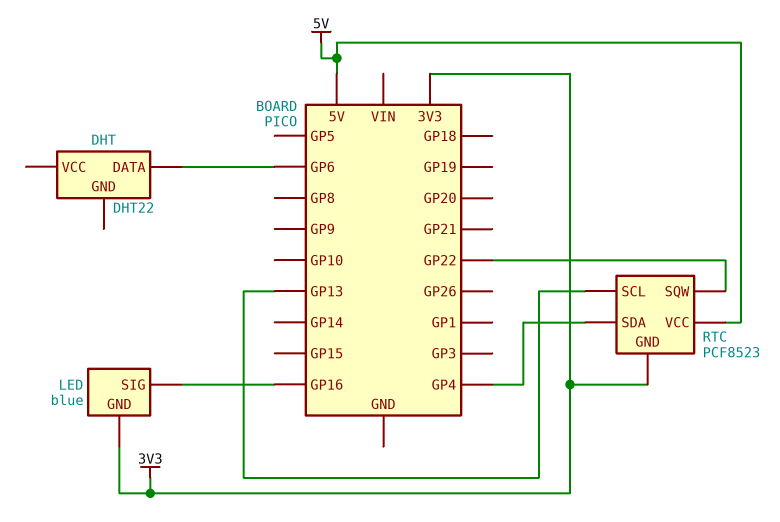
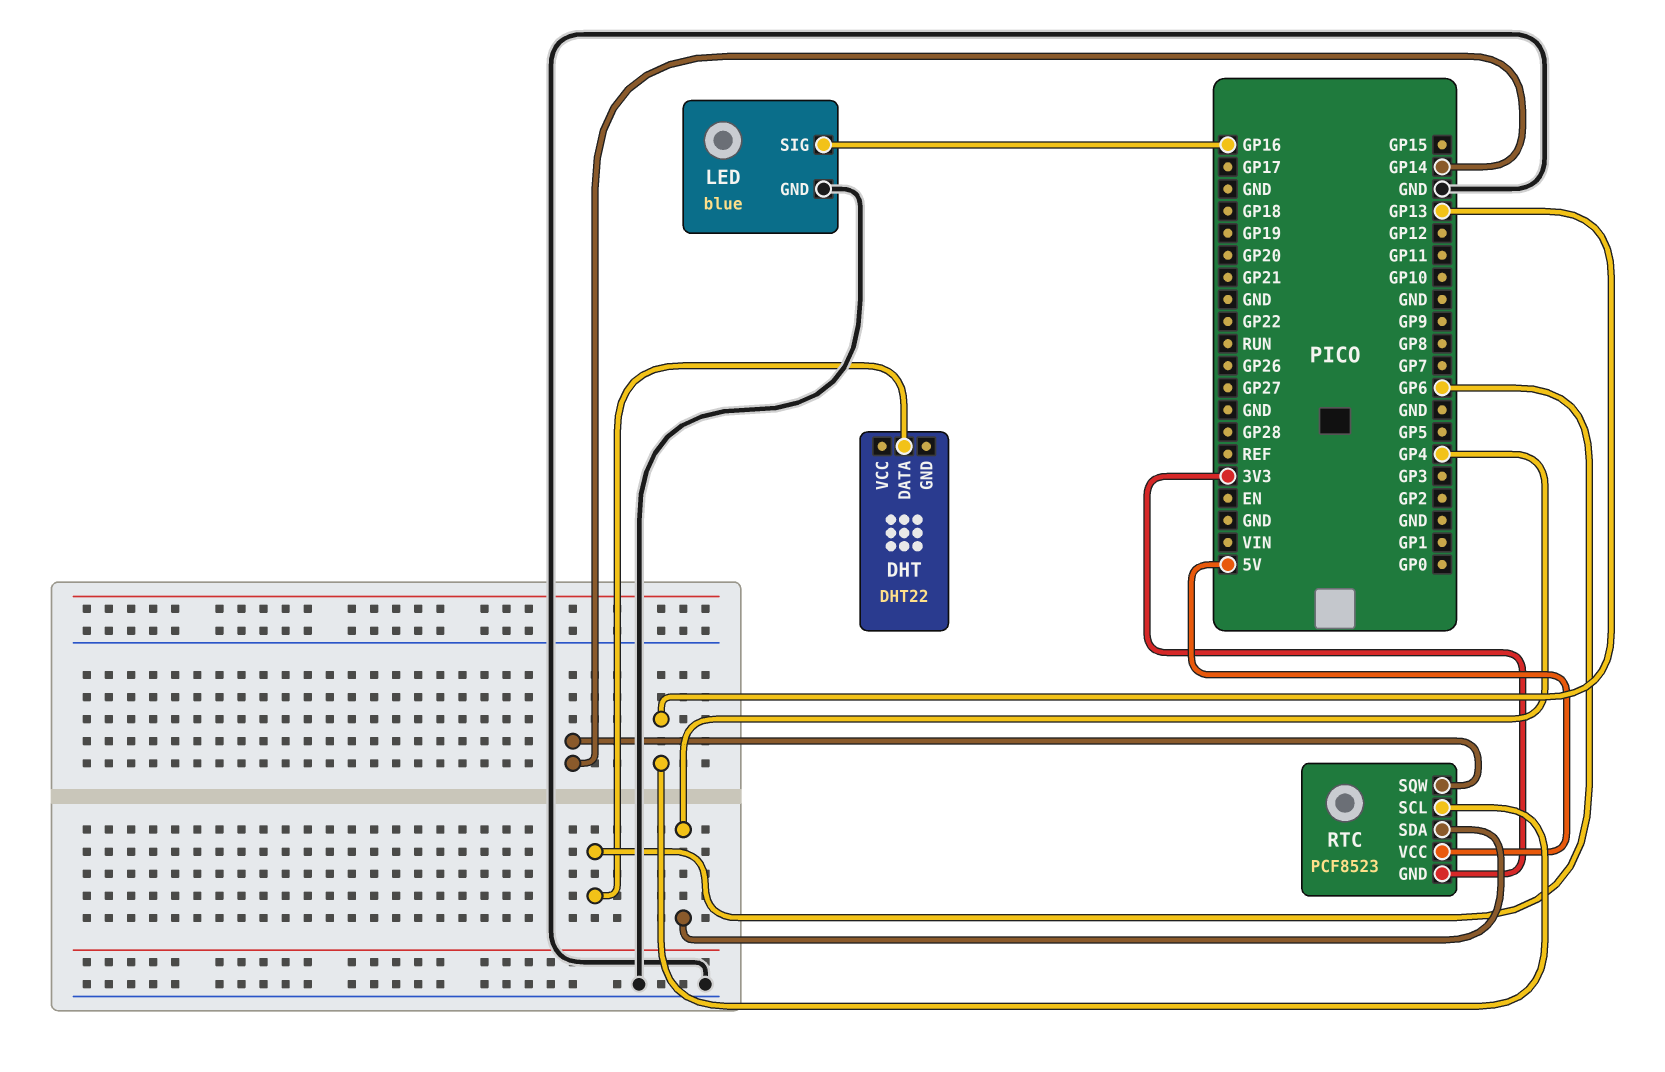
LED pin GND: 3V3 -> GND
RTC pin SQW: GP22 -> GP14

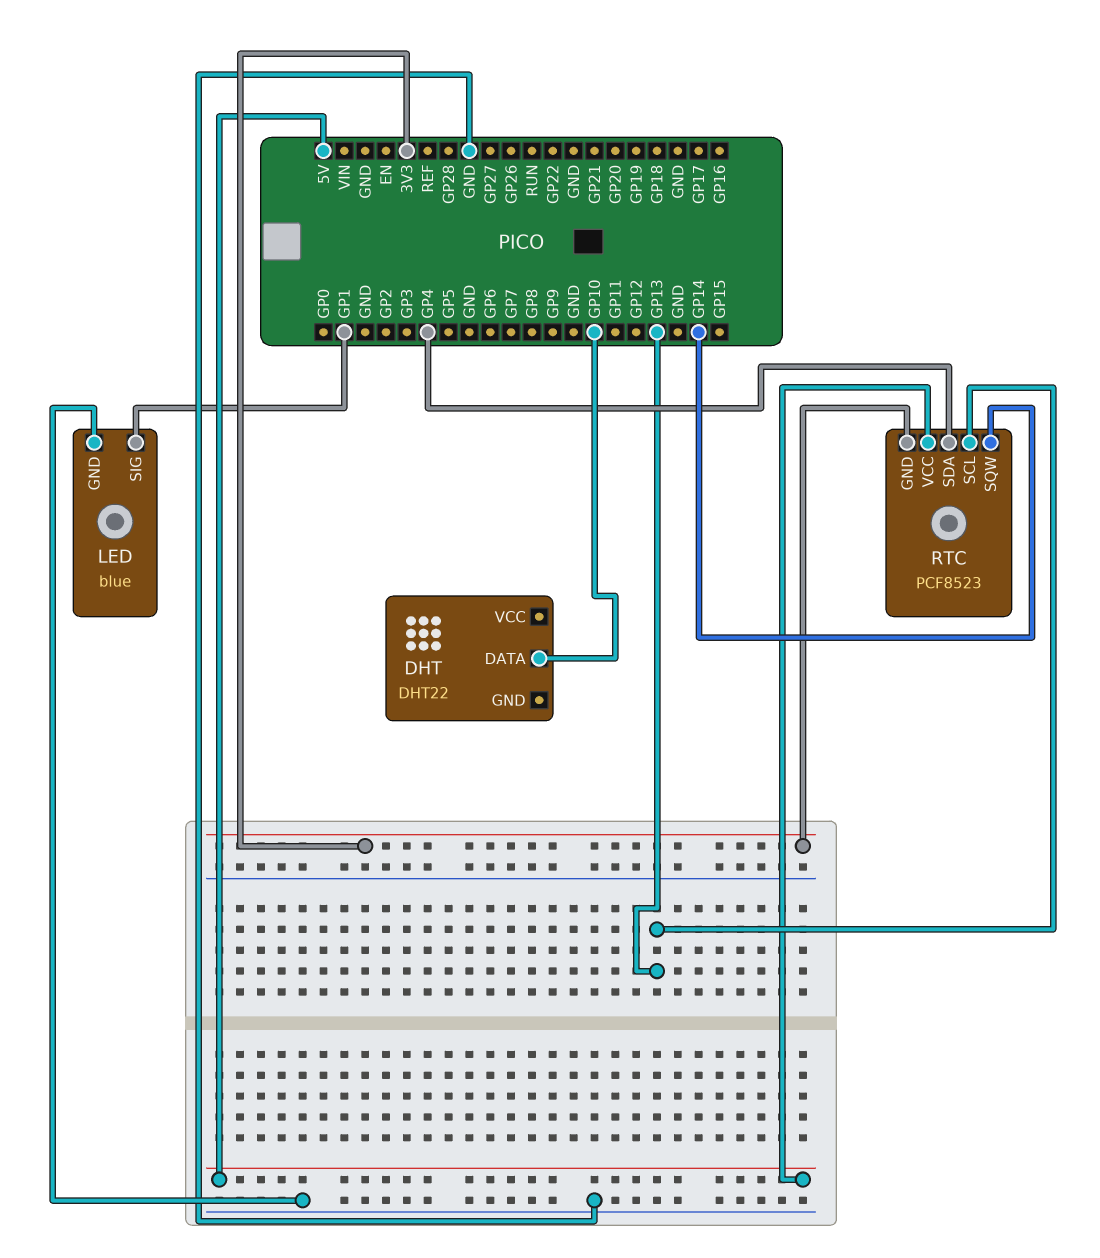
DHT pin DATA: GP6 -> GP10
LED pin SIG: GP16 -> GP1

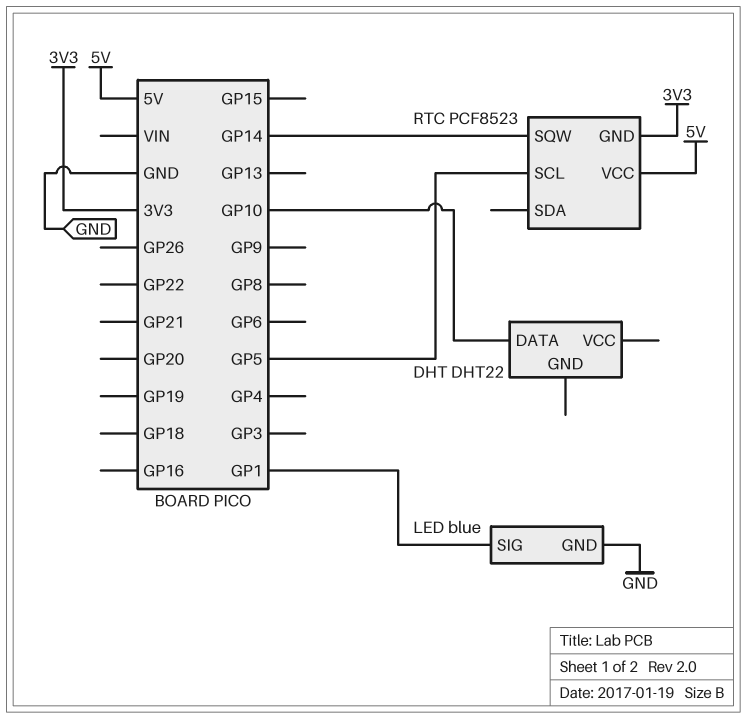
RTC pin SCL: GP13 -> GP5
RTC pin SDA: GP4 -> none

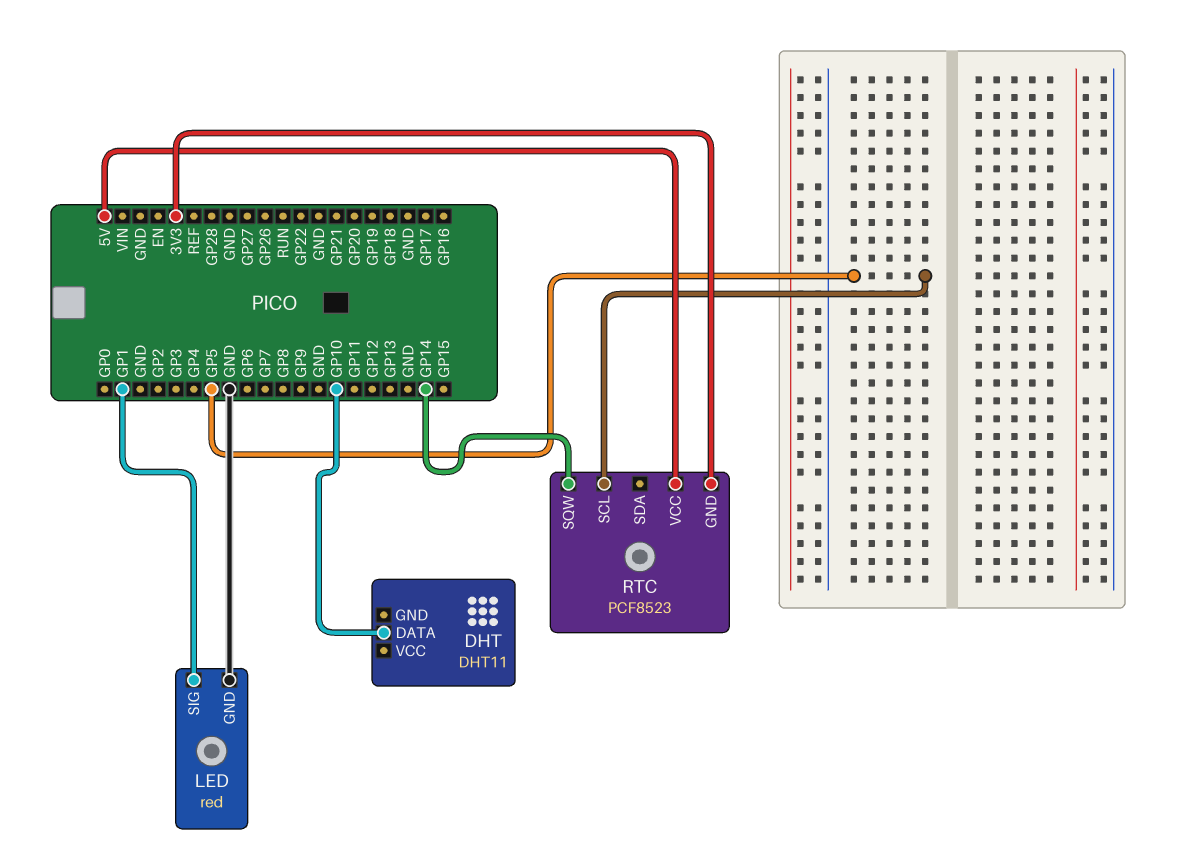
DHT: DHT22 -> DHT11
LED: blue -> red

